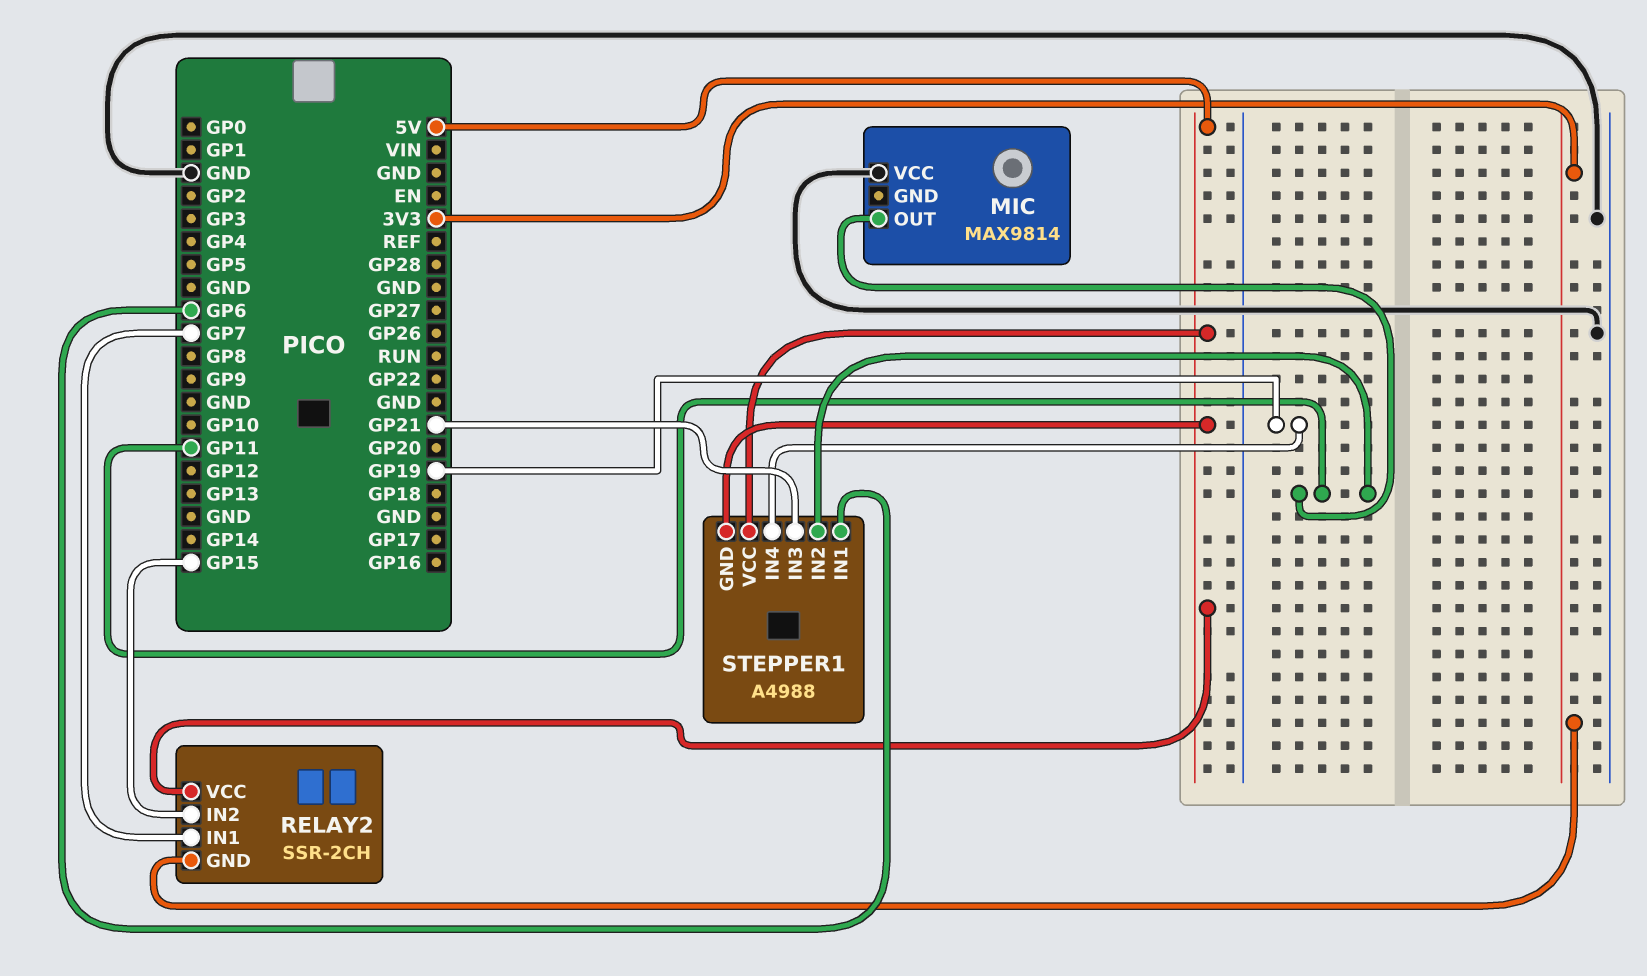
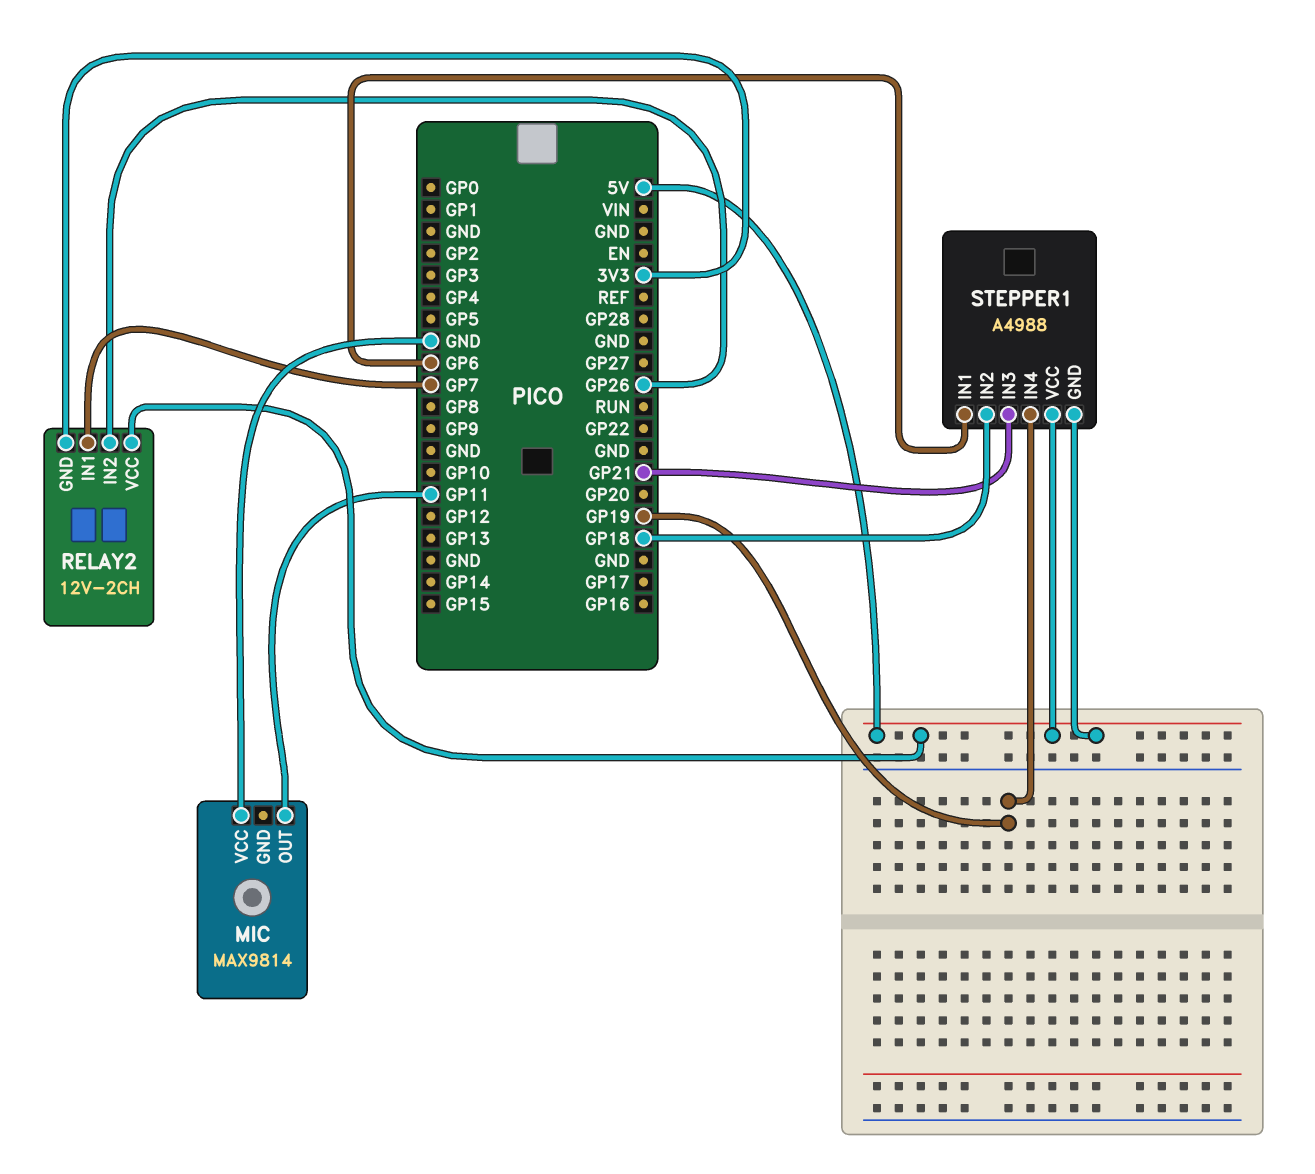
RELAY2: SSR-2CH -> 12V-2CH
RELAY2 pin IN2: GP15 -> GP26
STEPPER1 pin IN2: GP11 -> GP18

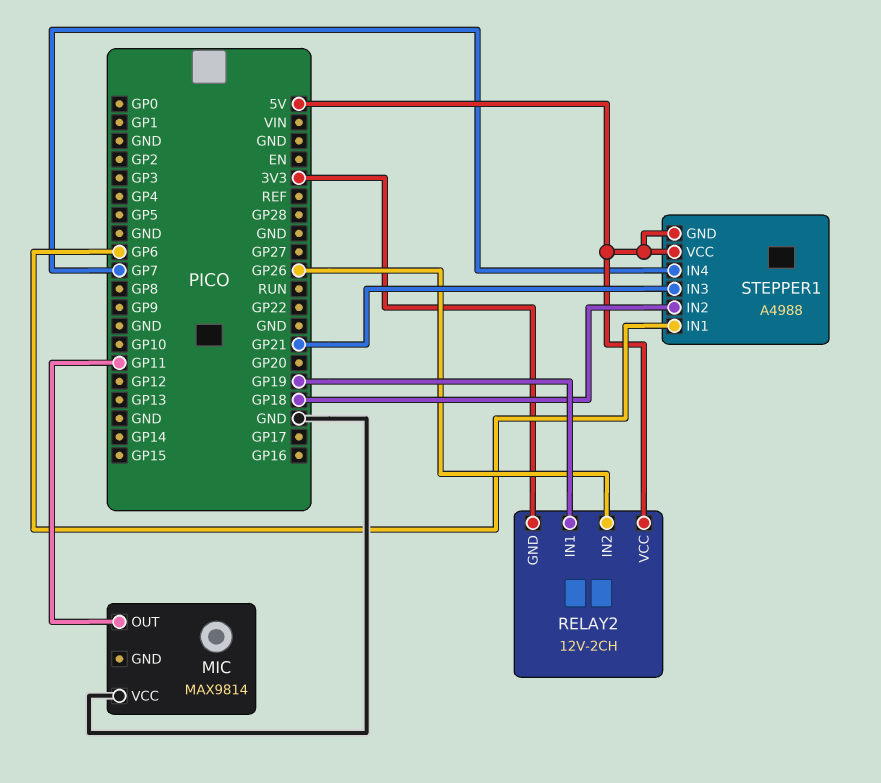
RELAY2 pin IN1: GP7 -> GP19
STEPPER1 pin IN4: GP19 -> GP7

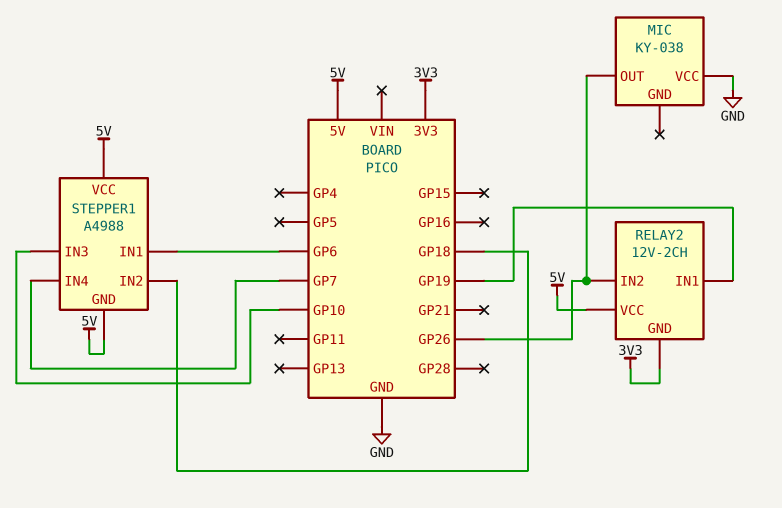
MIC: MAX9814 -> KY-038
MIC pin OUT: GP11 -> GP26
STEPPER1 pin IN3: GP21 -> GP10

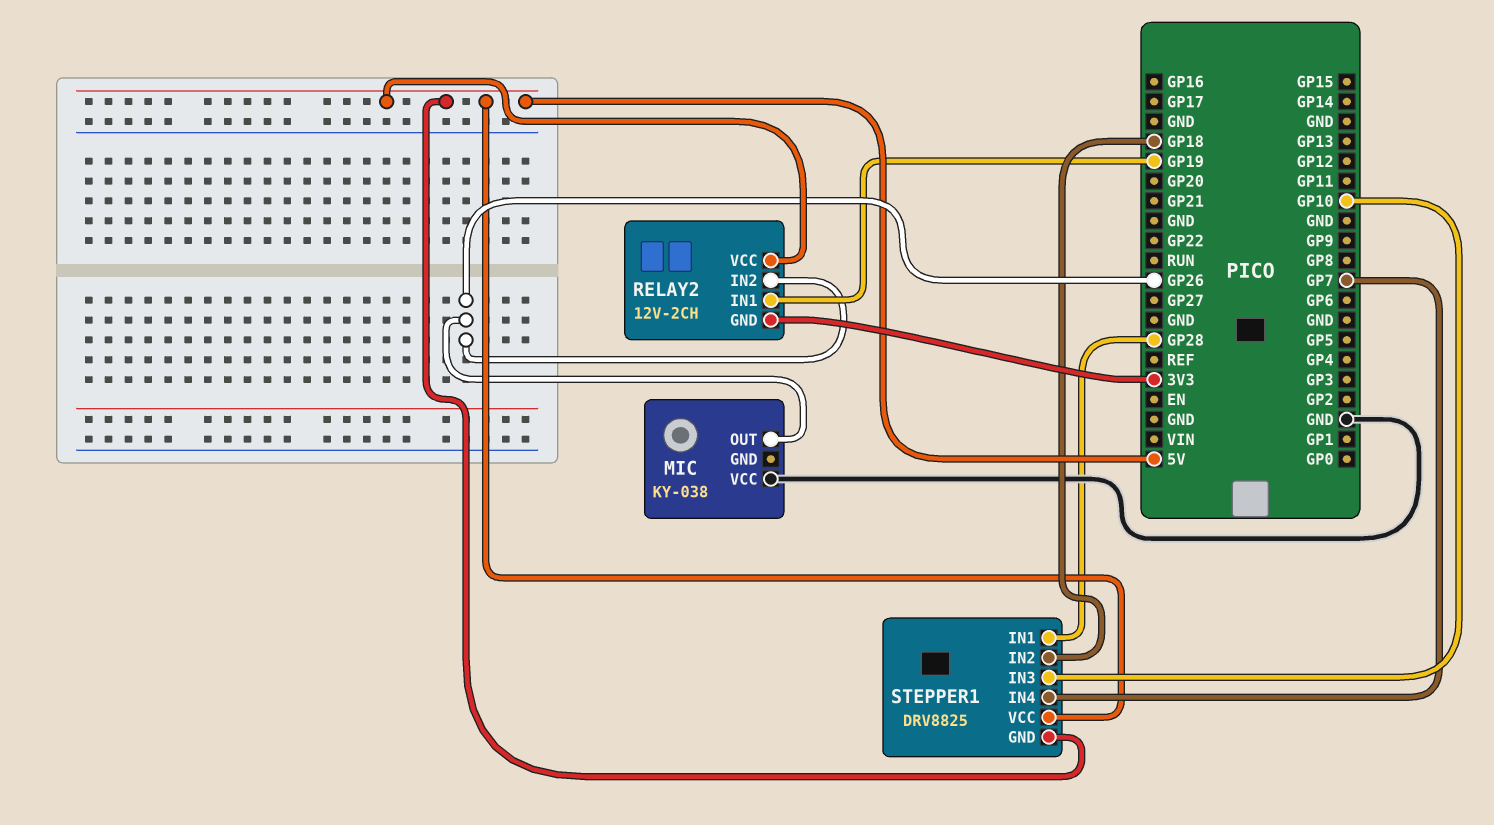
STEPPER1: A4988 -> DRV8825
STEPPER1 pin IN1: GP6 -> GP28

